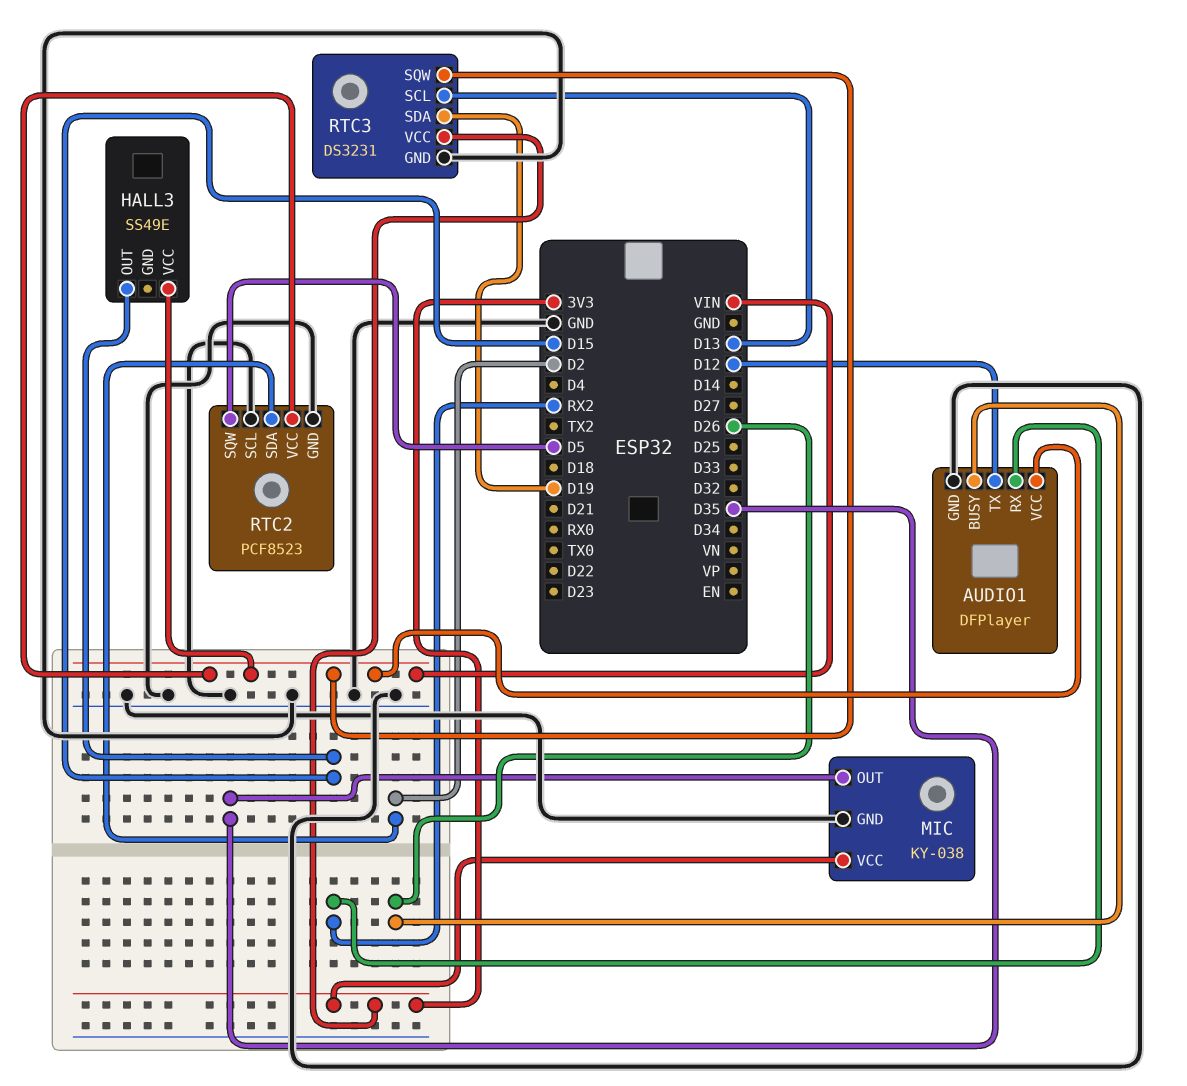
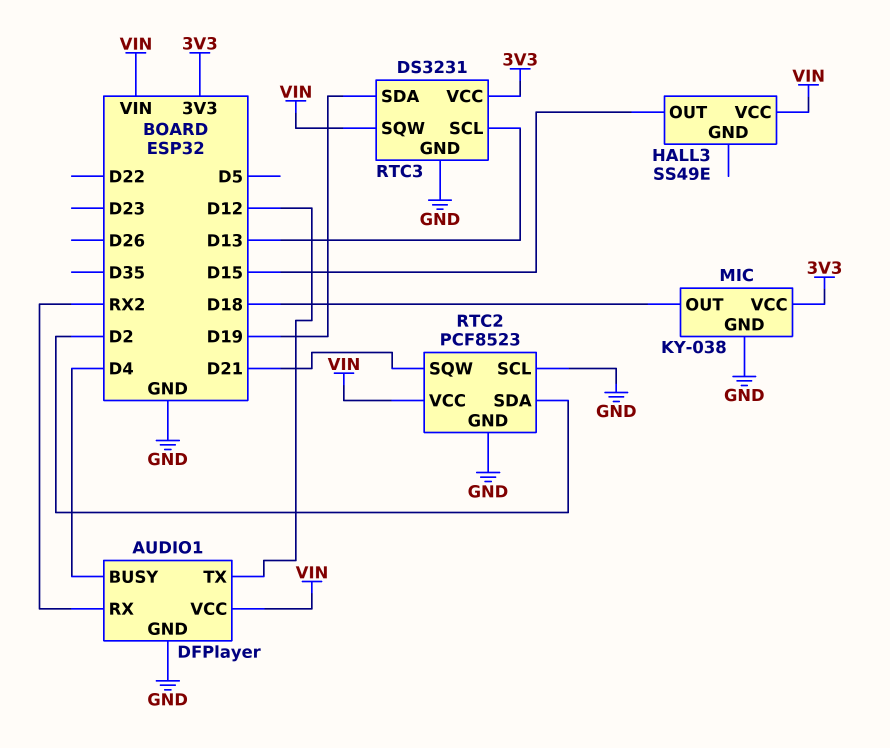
AUDIO1 pin BUSY: D26 -> D4
MIC pin OUT: D35 -> D18
RTC2 pin SQW: D5 -> D21

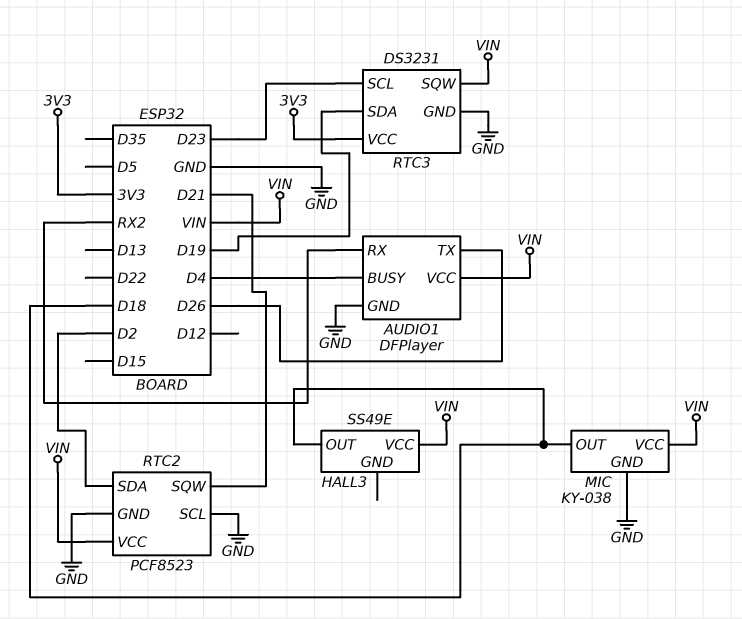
AUDIO1 pin TX: D12 -> D26
HALL3 pin OUT: D15 -> D18
MIC pin VCC: 3V3 -> VIN
RTC3 pin SCL: D13 -> D23

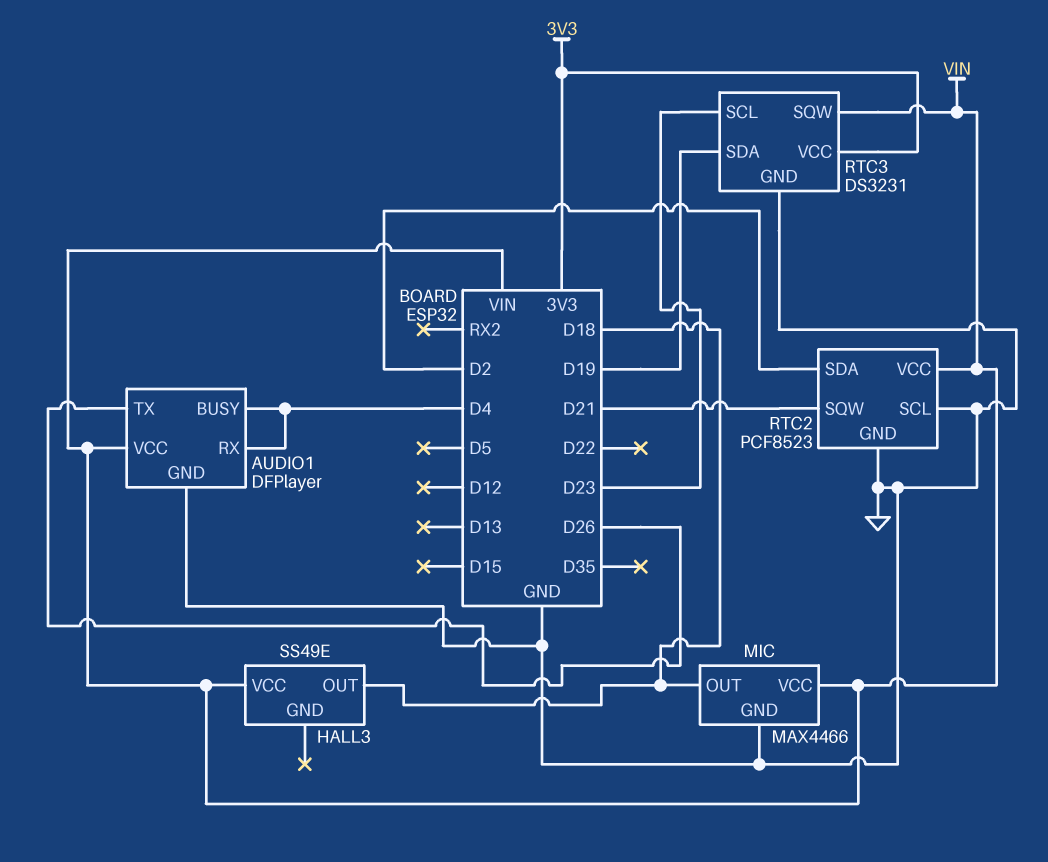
AUDIO1 pin RX: RX2 -> D4
MIC: KY-038 -> MAX4466

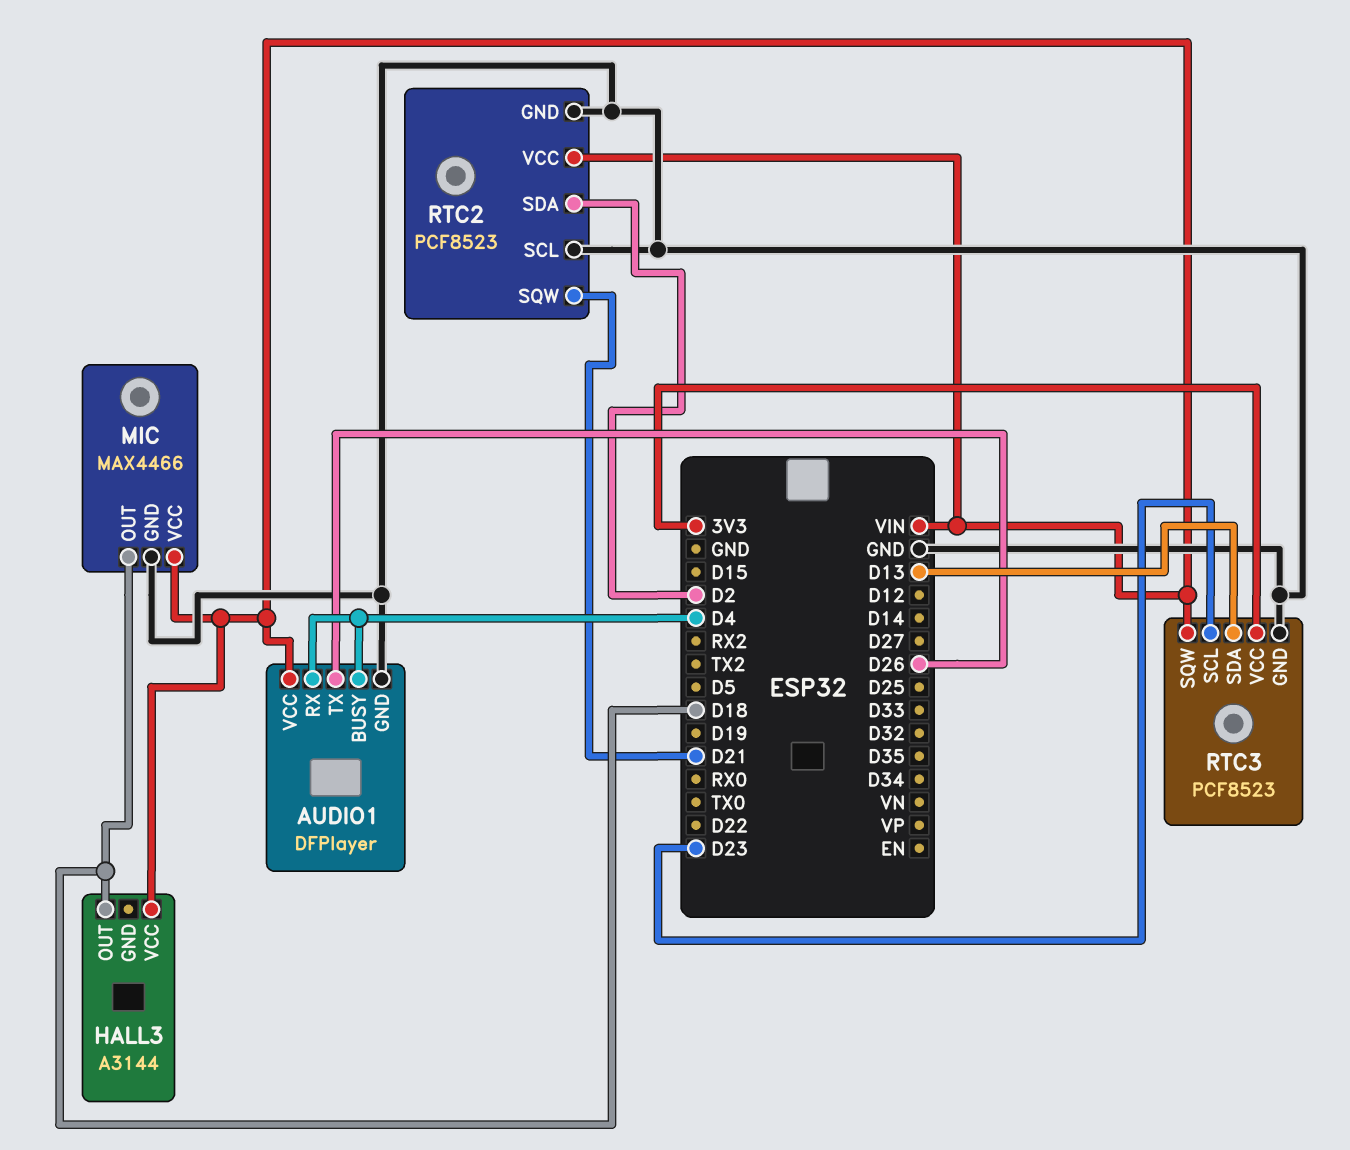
HALL3: SS49E -> A3144
RTC3: DS3231 -> PCF8523
RTC3 pin SDA: D19 -> D13

